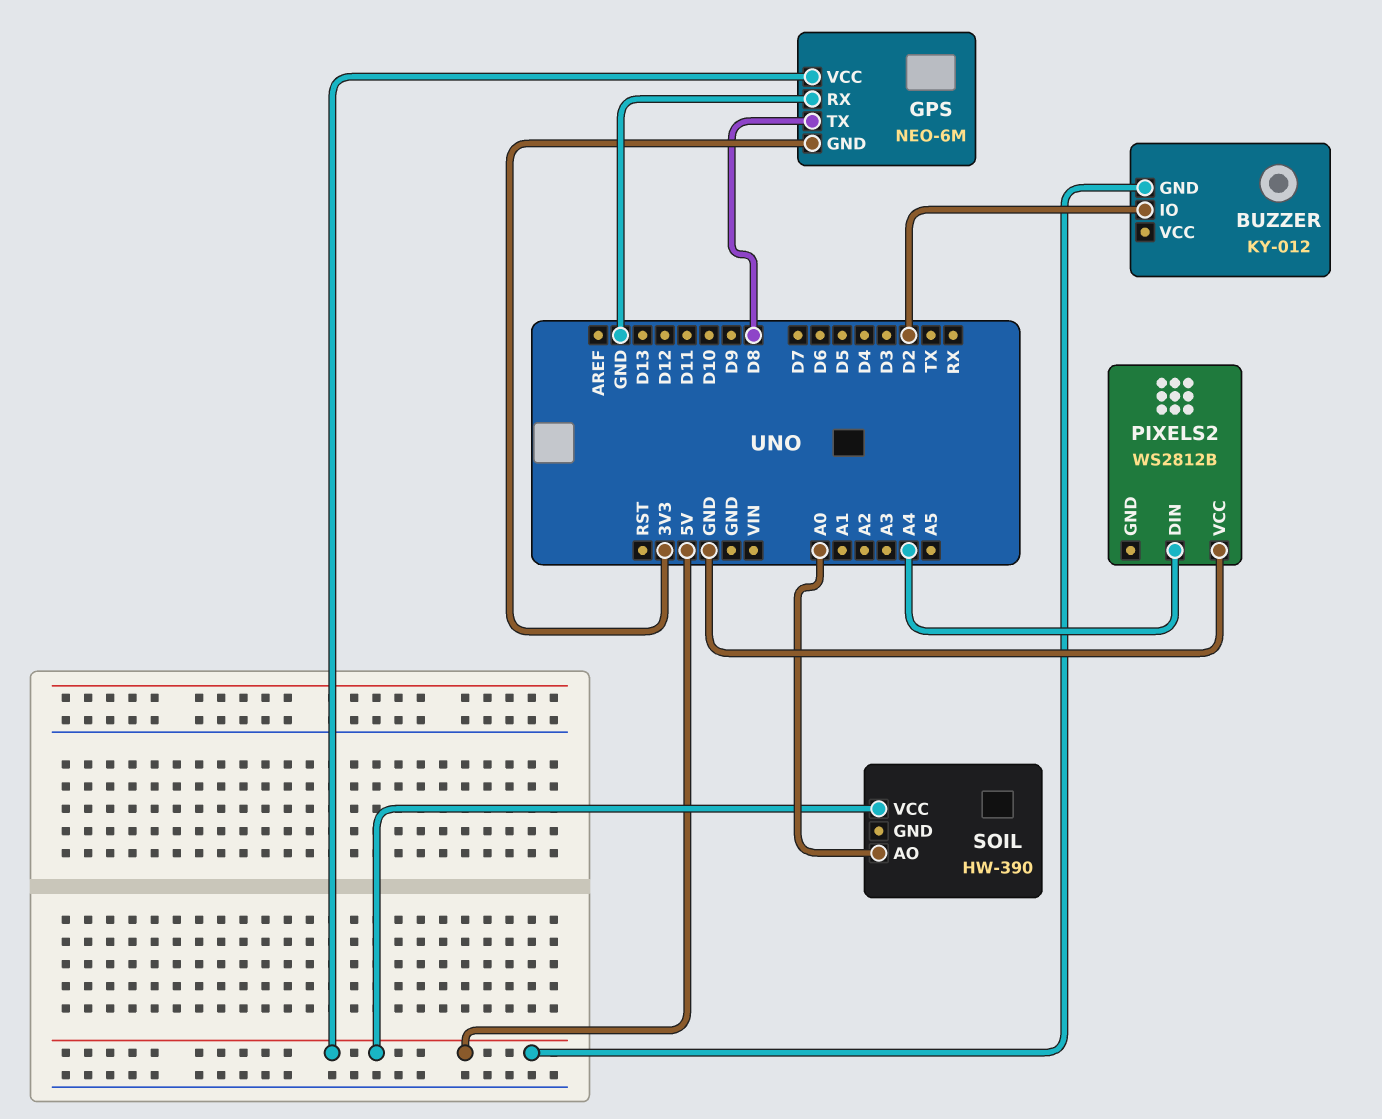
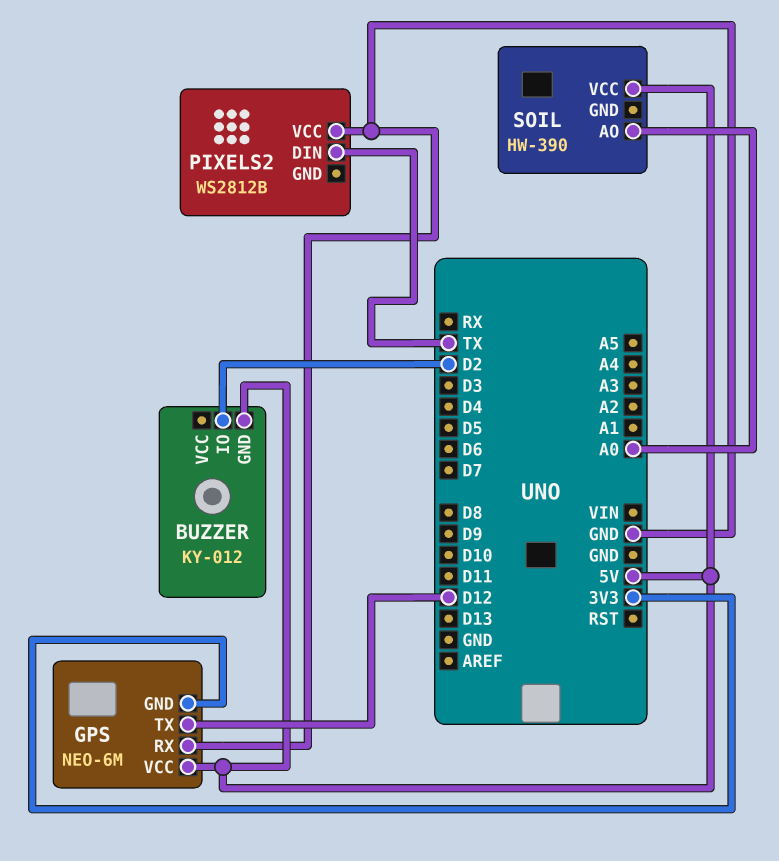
GPS pin TX: D8 -> D12
PIXELS2 pin DIN: A4 -> TX

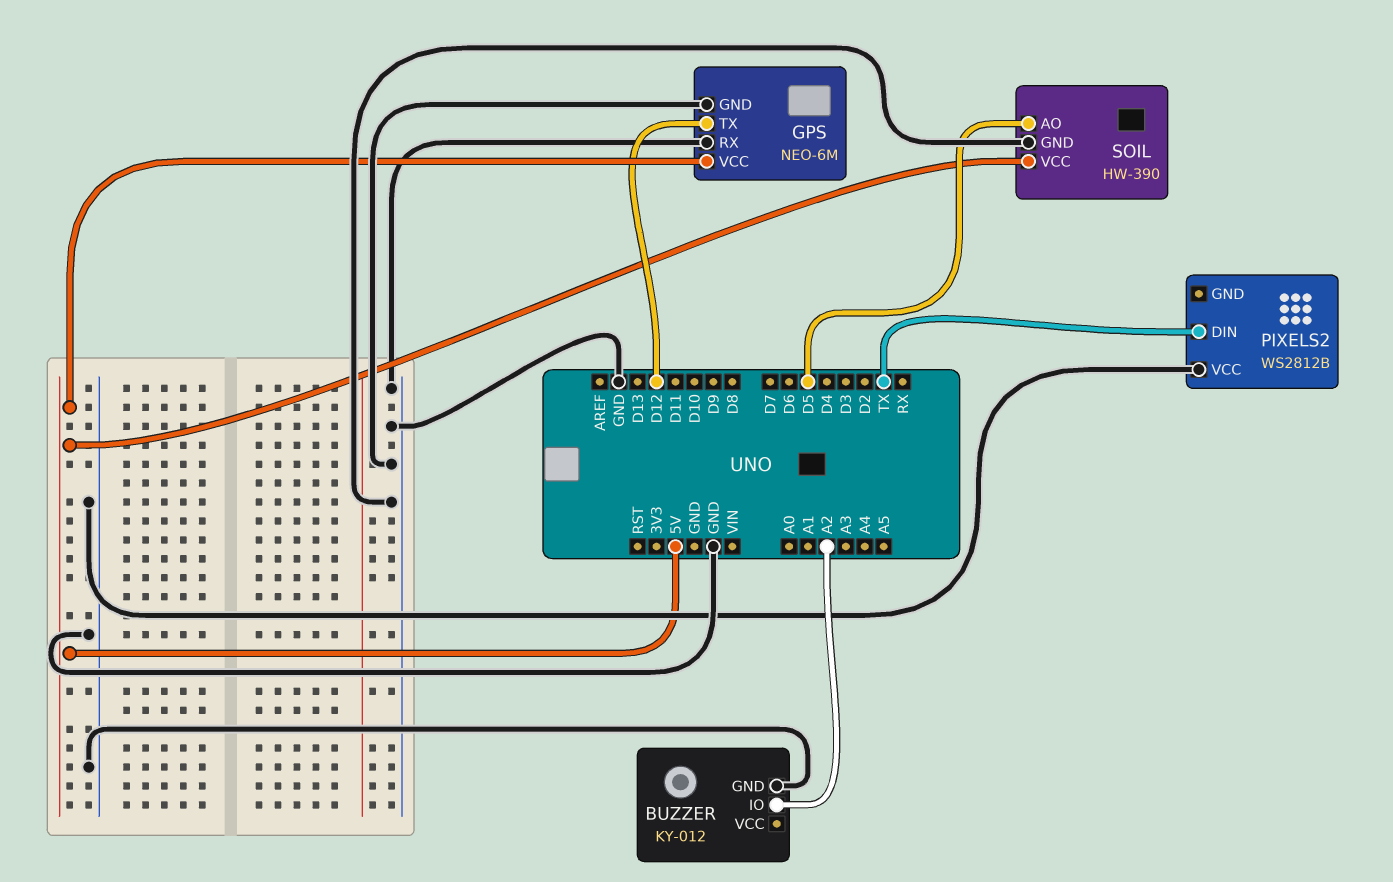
BUZZER pin GND: 5V -> GND
BUZZER pin IO: D2 -> A2
GPS pin GND: 3V3 -> GND
SOIL pin AO: A0 -> D5
SOIL pin GND: none -> GND

